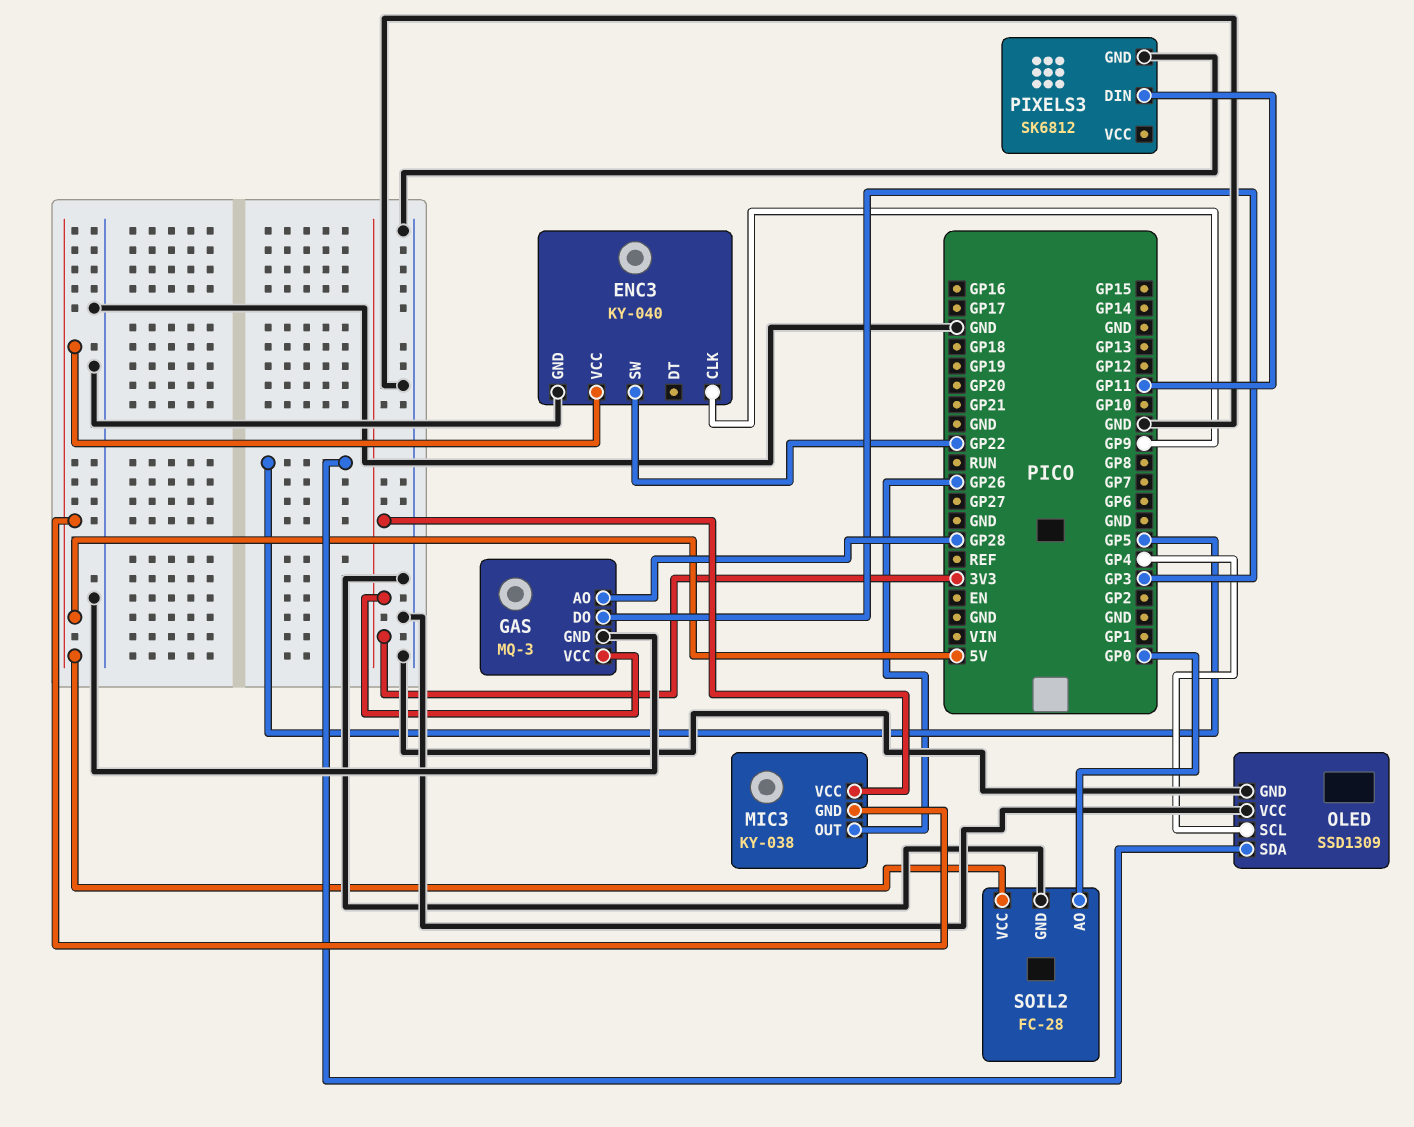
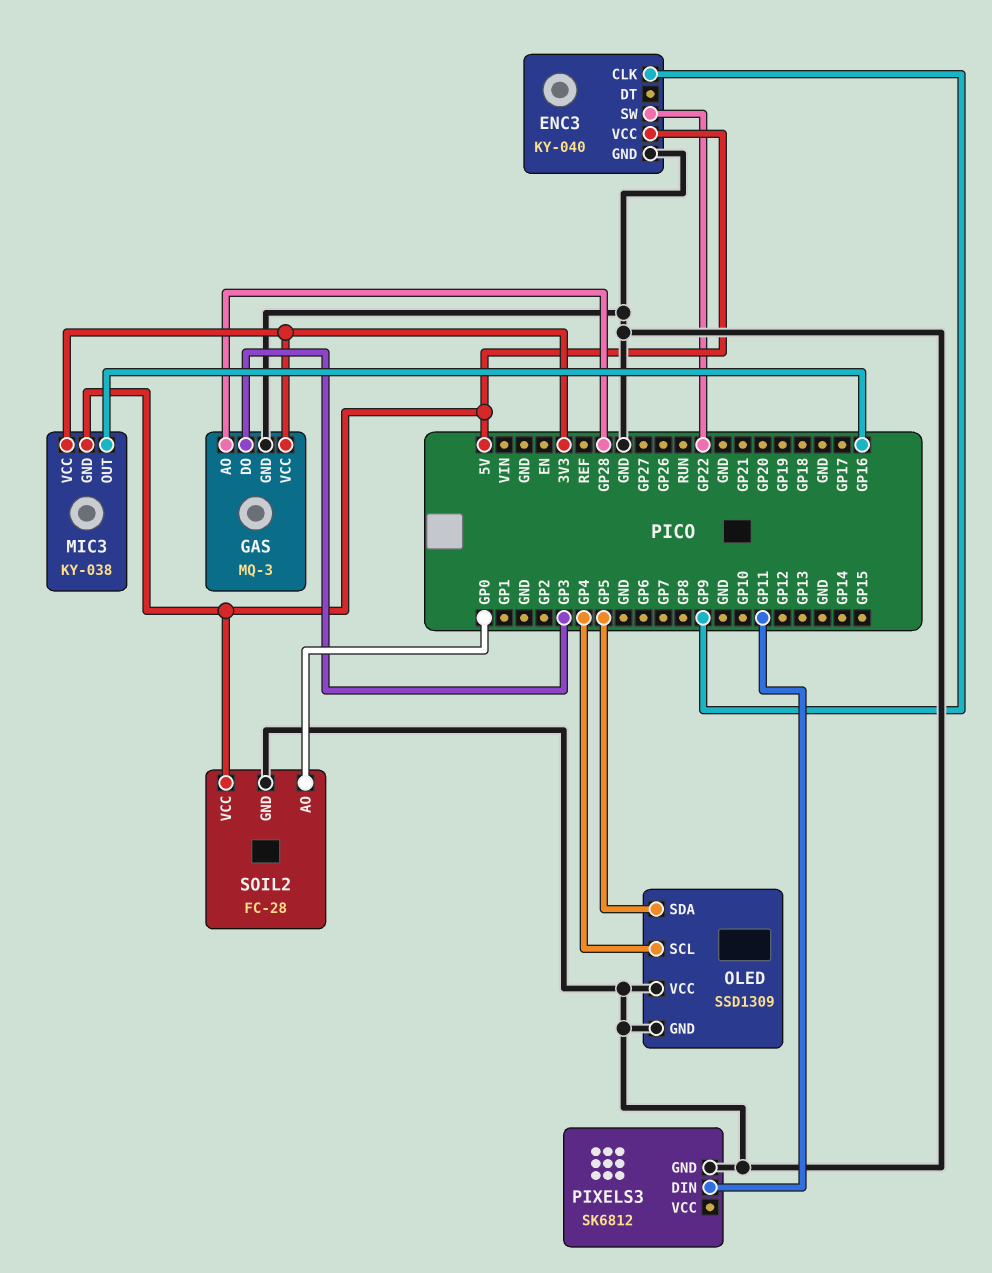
MIC3 pin OUT: GP26 -> GP16

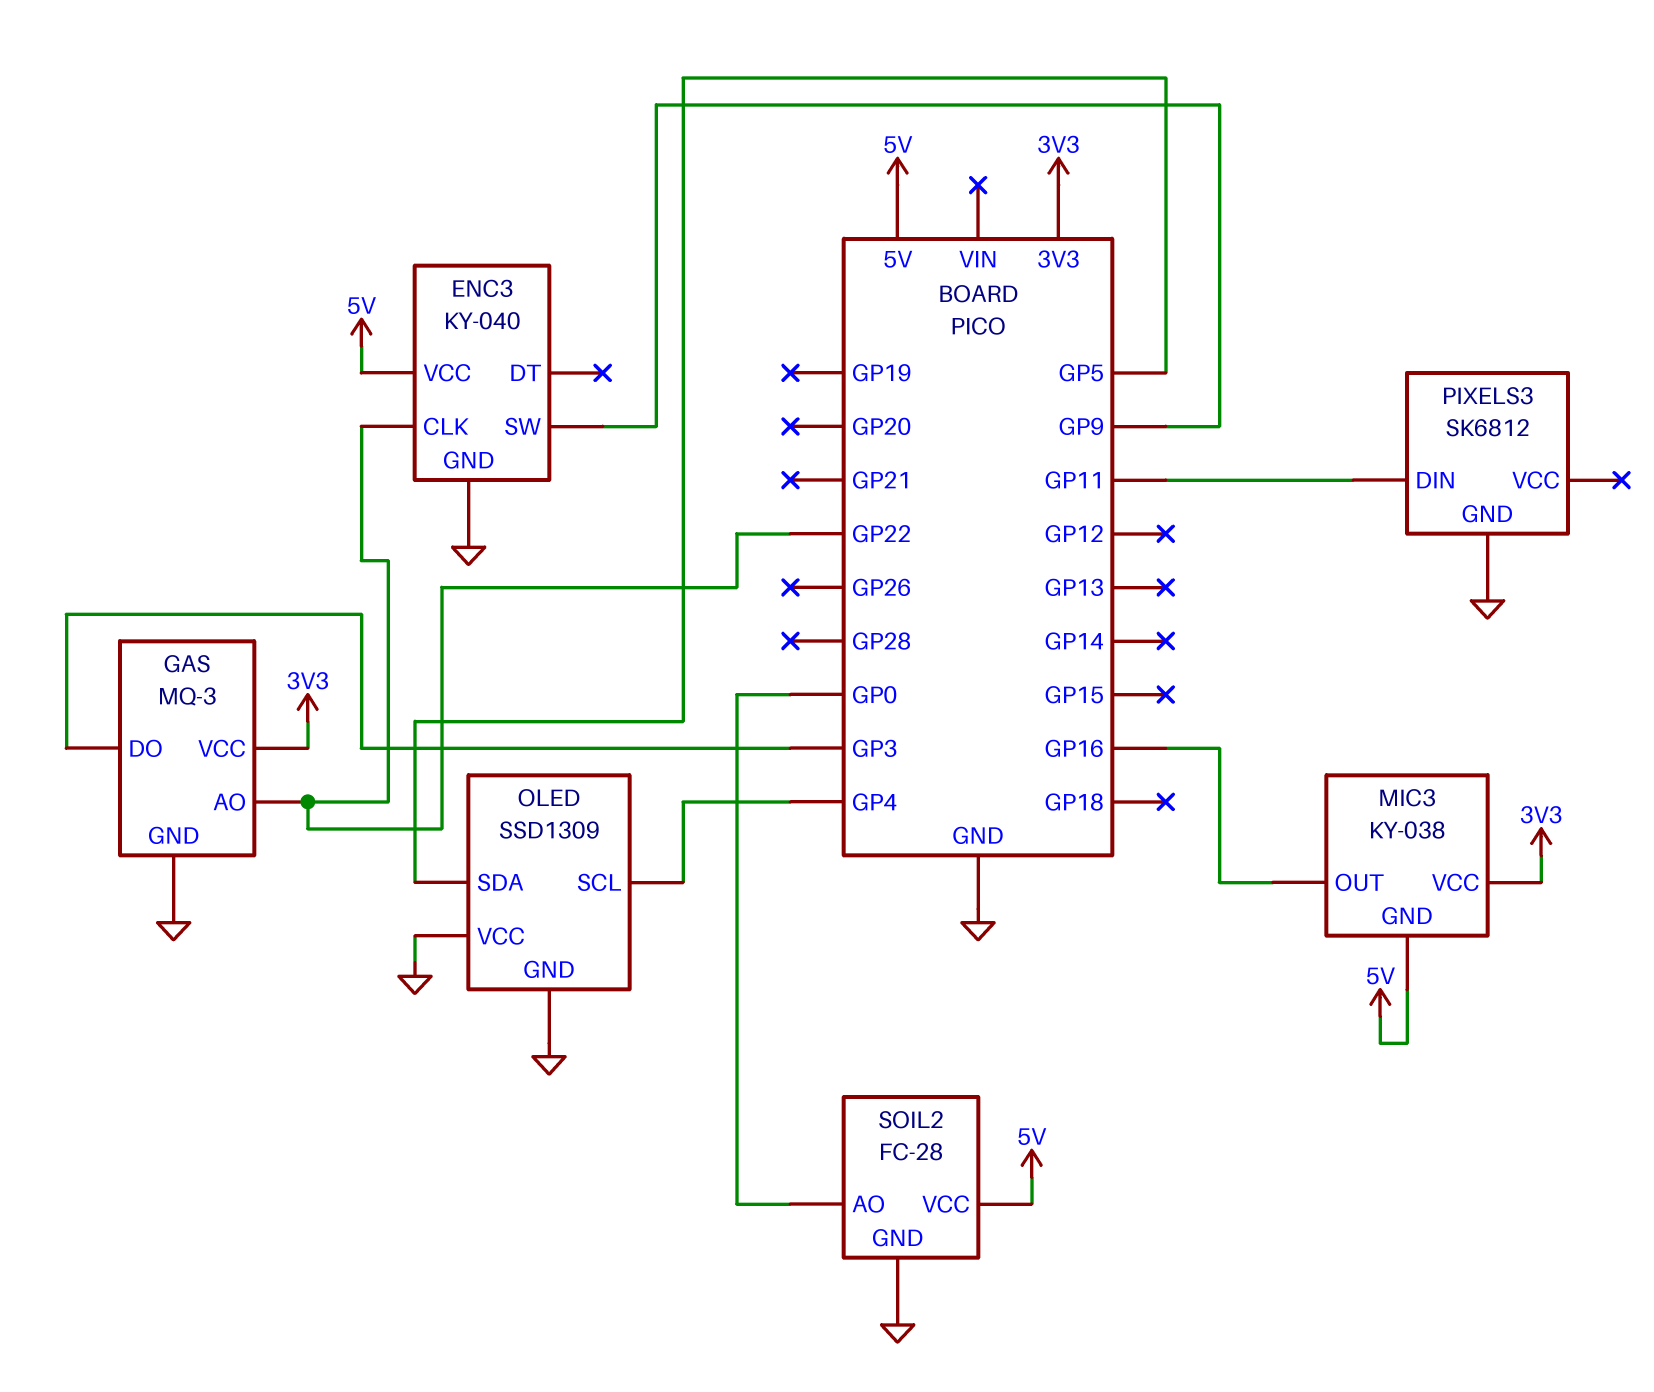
ENC3 pin CLK: GP9 -> GP22
ENC3 pin SW: GP22 -> GP9
GAS pin AO: GP28 -> GP22

